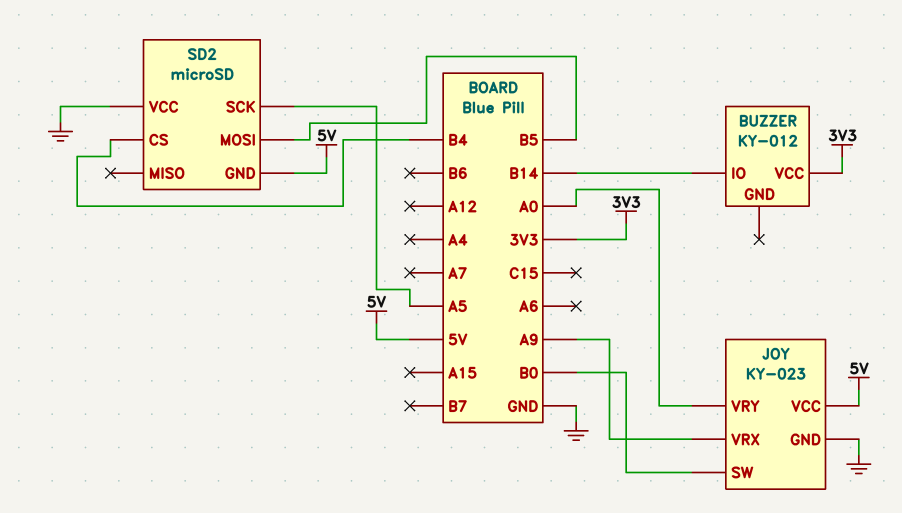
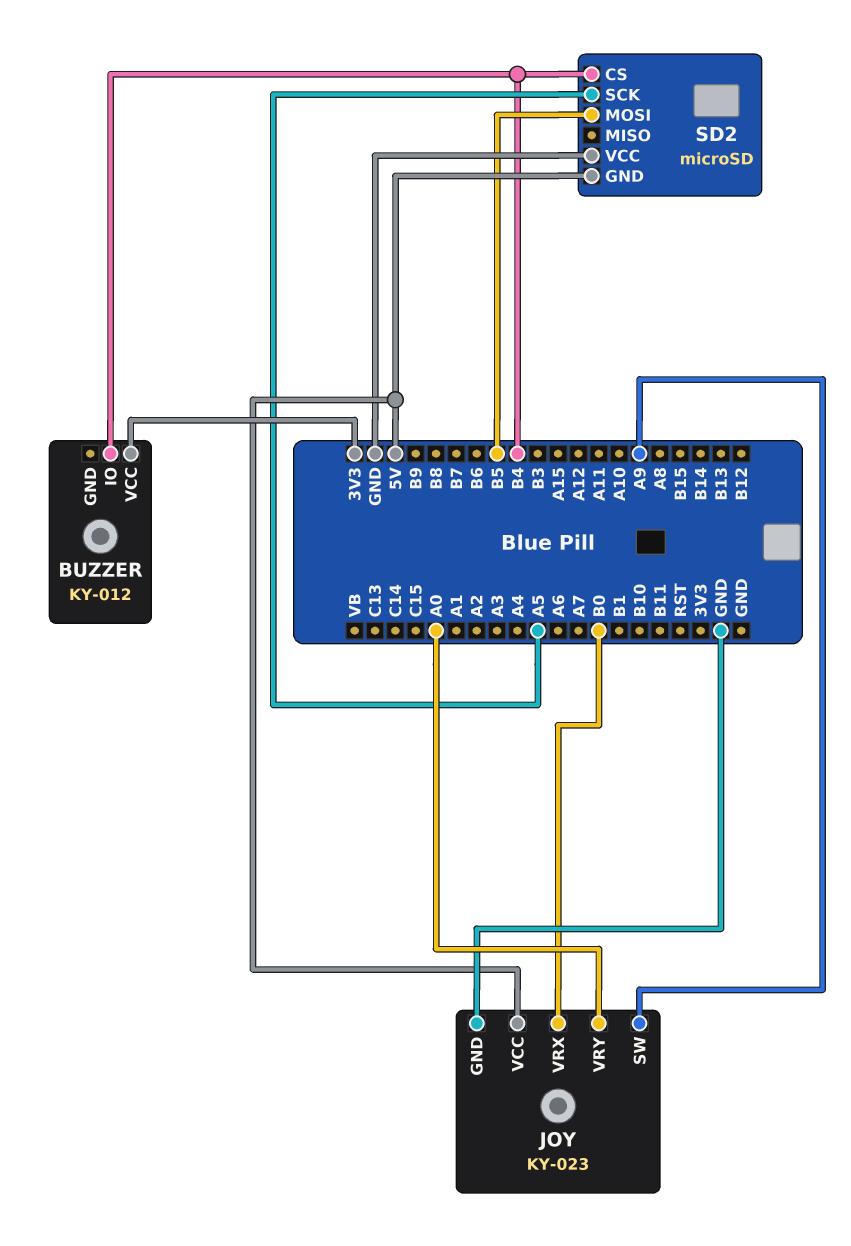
BUZZER pin IO: B14 -> B4
JOY pin SW: B0 -> A9
JOY pin VRX: A9 -> B0

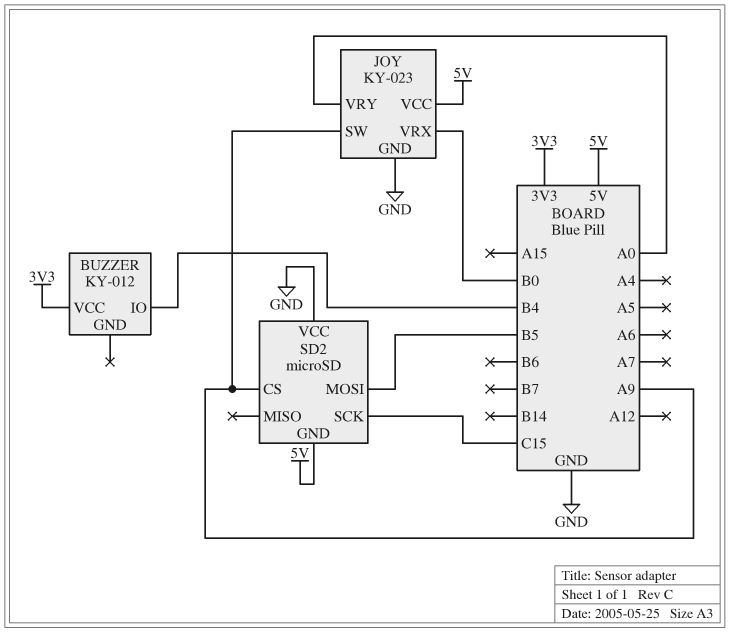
SD2 pin CS: B4 -> A9
SD2 pin SCK: A5 -> C15

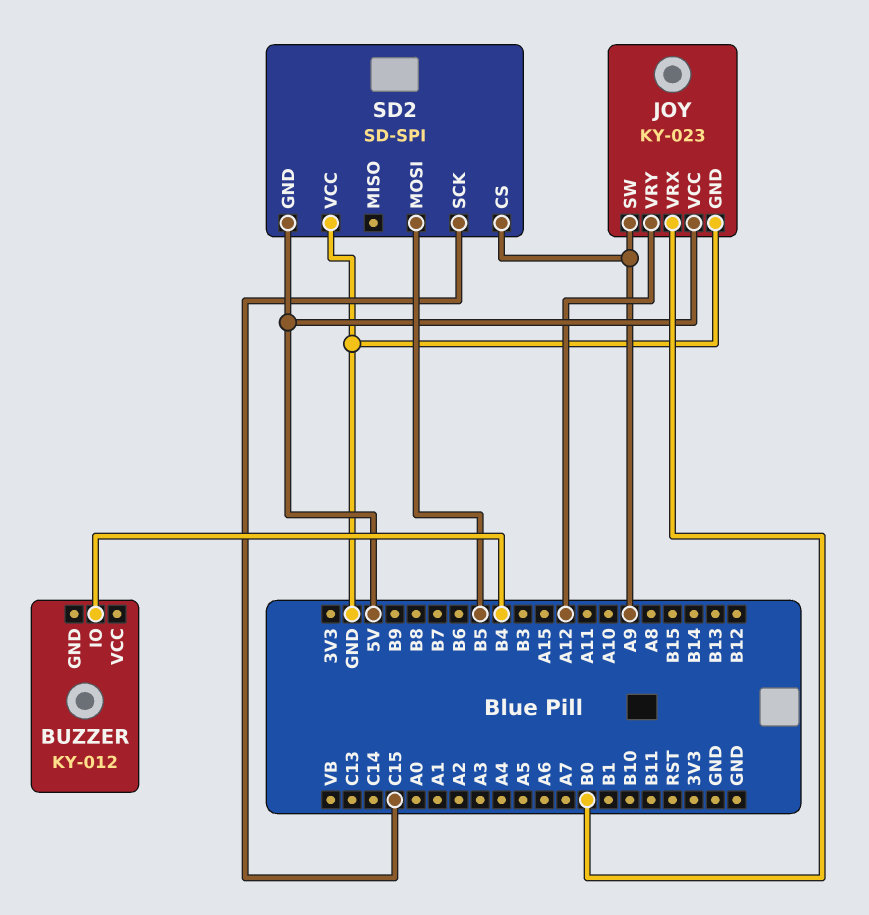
BUZZER pin VCC: 3V3 -> none
JOY pin VRY: A0 -> A12
SD2: microSD -> SD-SPI

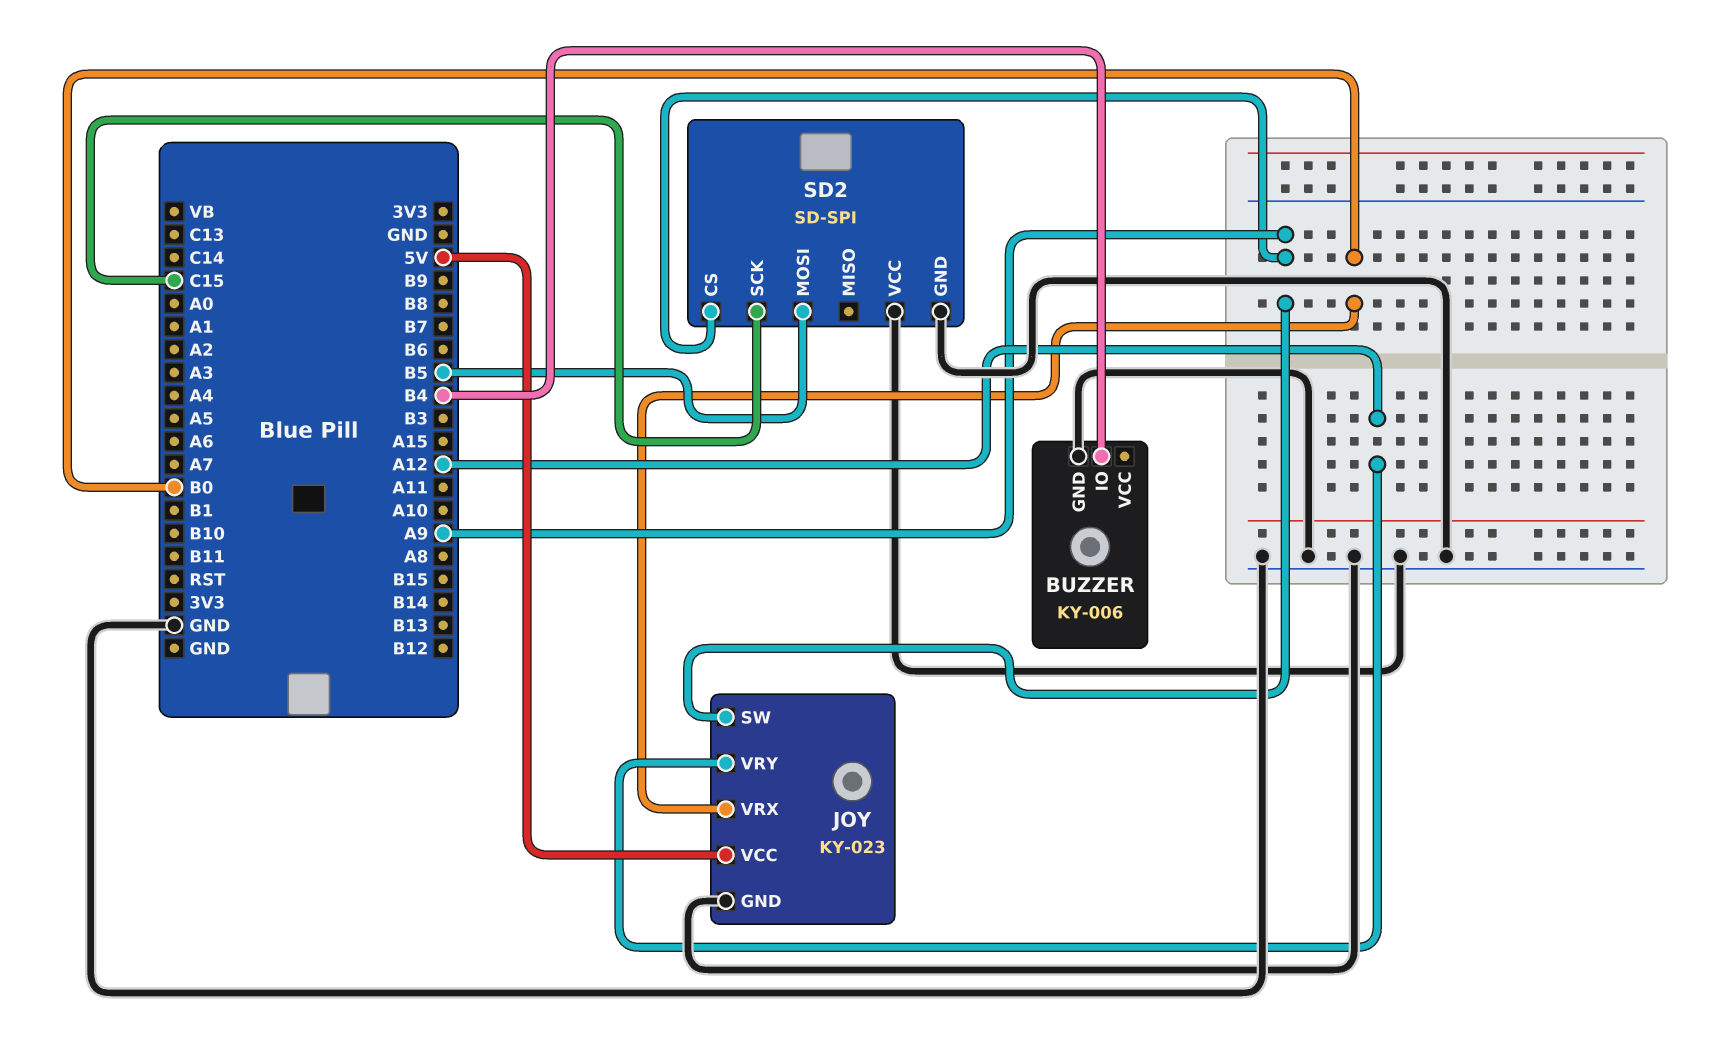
BUZZER: KY-012 -> KY-006
BUZZER pin GND: none -> GND
SD2 pin GND: 5V -> GND

